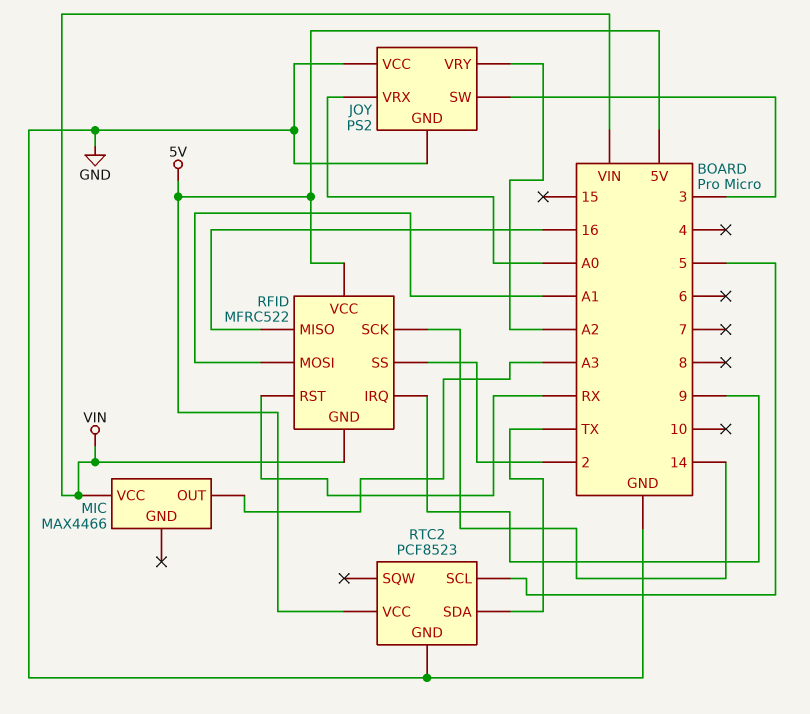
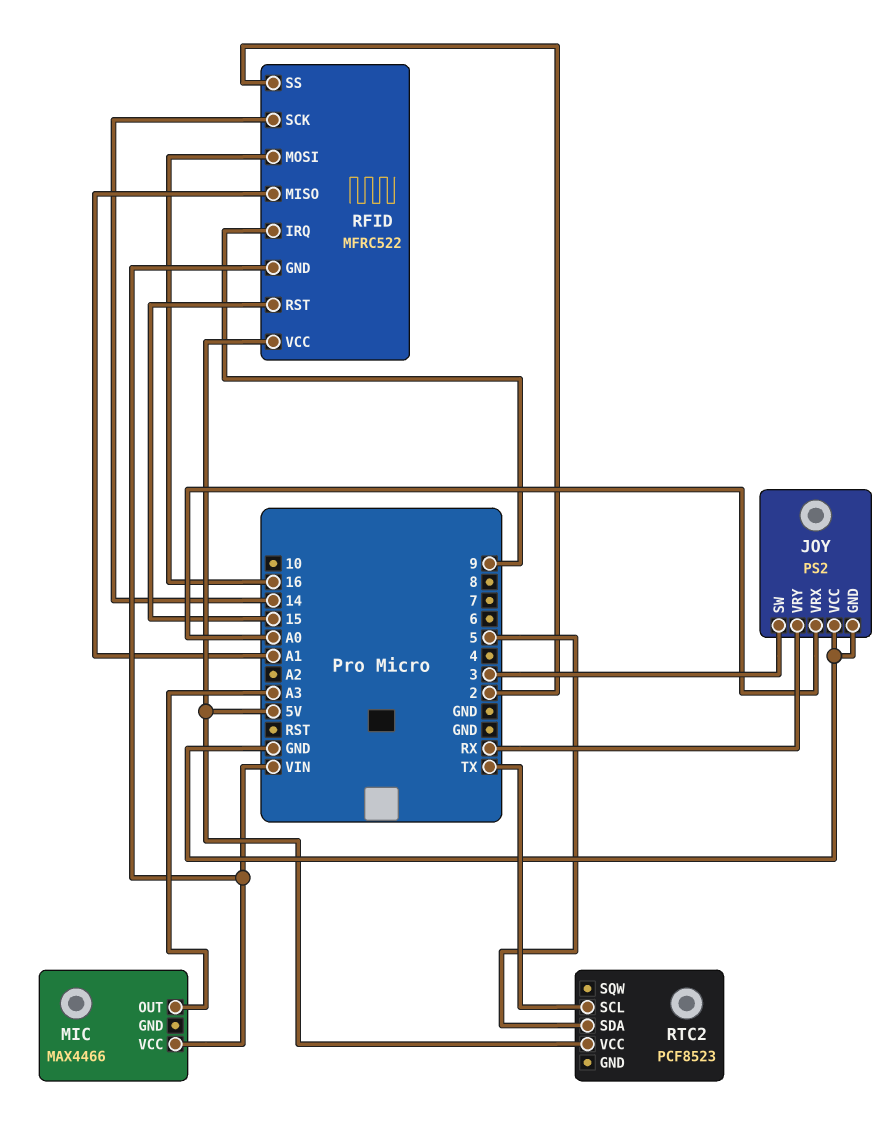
JOY pin VRY: A2 -> RX
RFID pin MISO: 16 -> A1
RFID pin MOSI: A1 -> 16
RFID pin RST: RX -> 15
RTC2 pin GND: GND -> none
RTC2 pin SCL: 5 -> TX
RTC2 pin SDA: TX -> 5

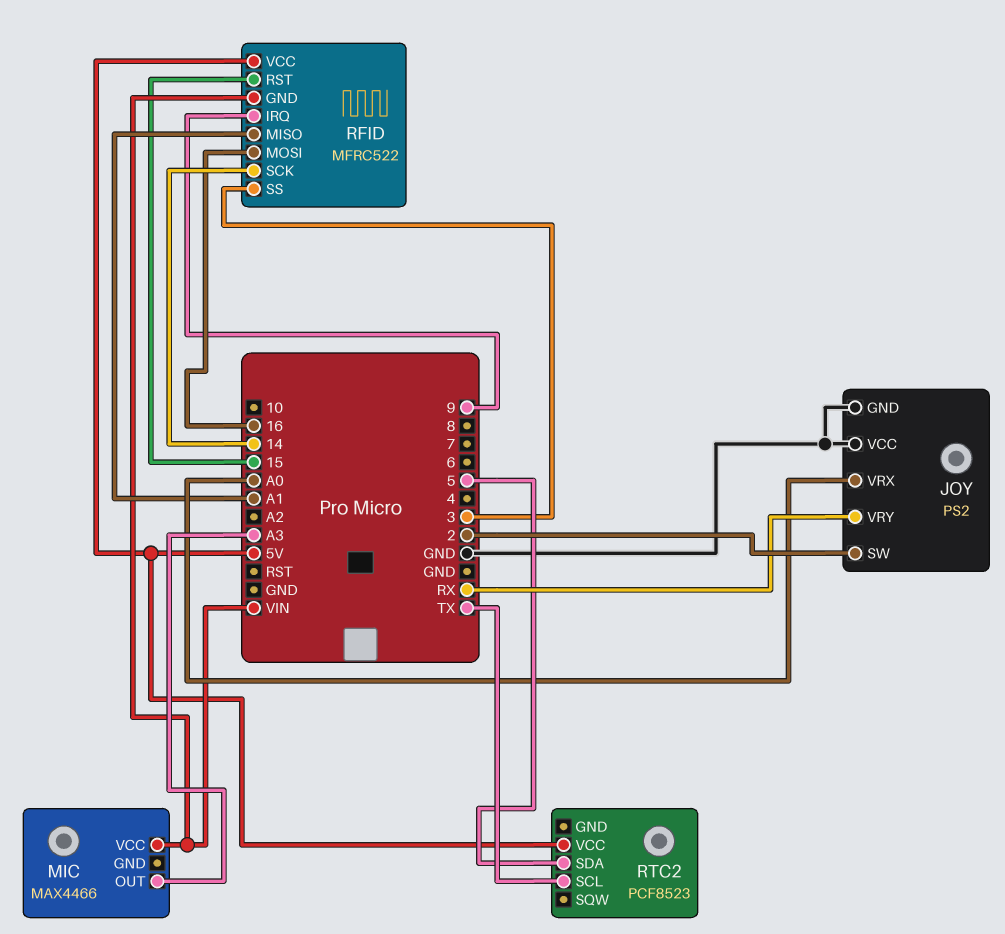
JOY pin SW: 3 -> 2
RFID pin SS: 2 -> 3

